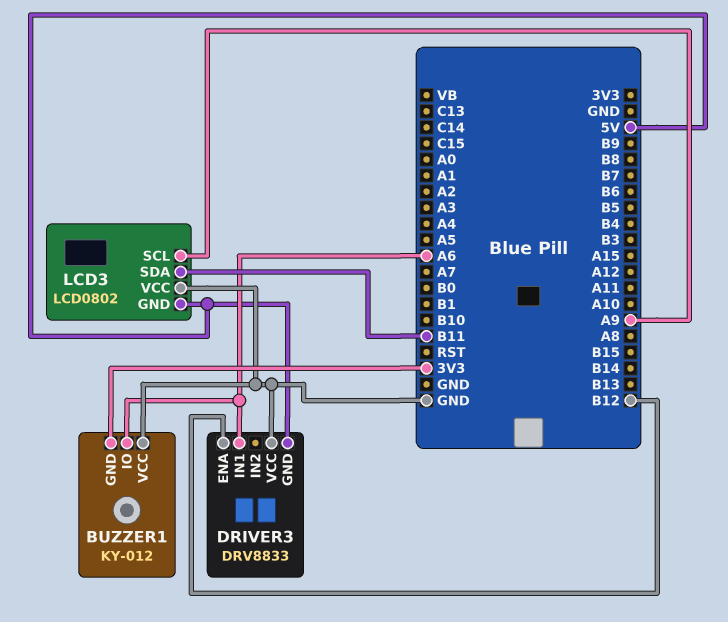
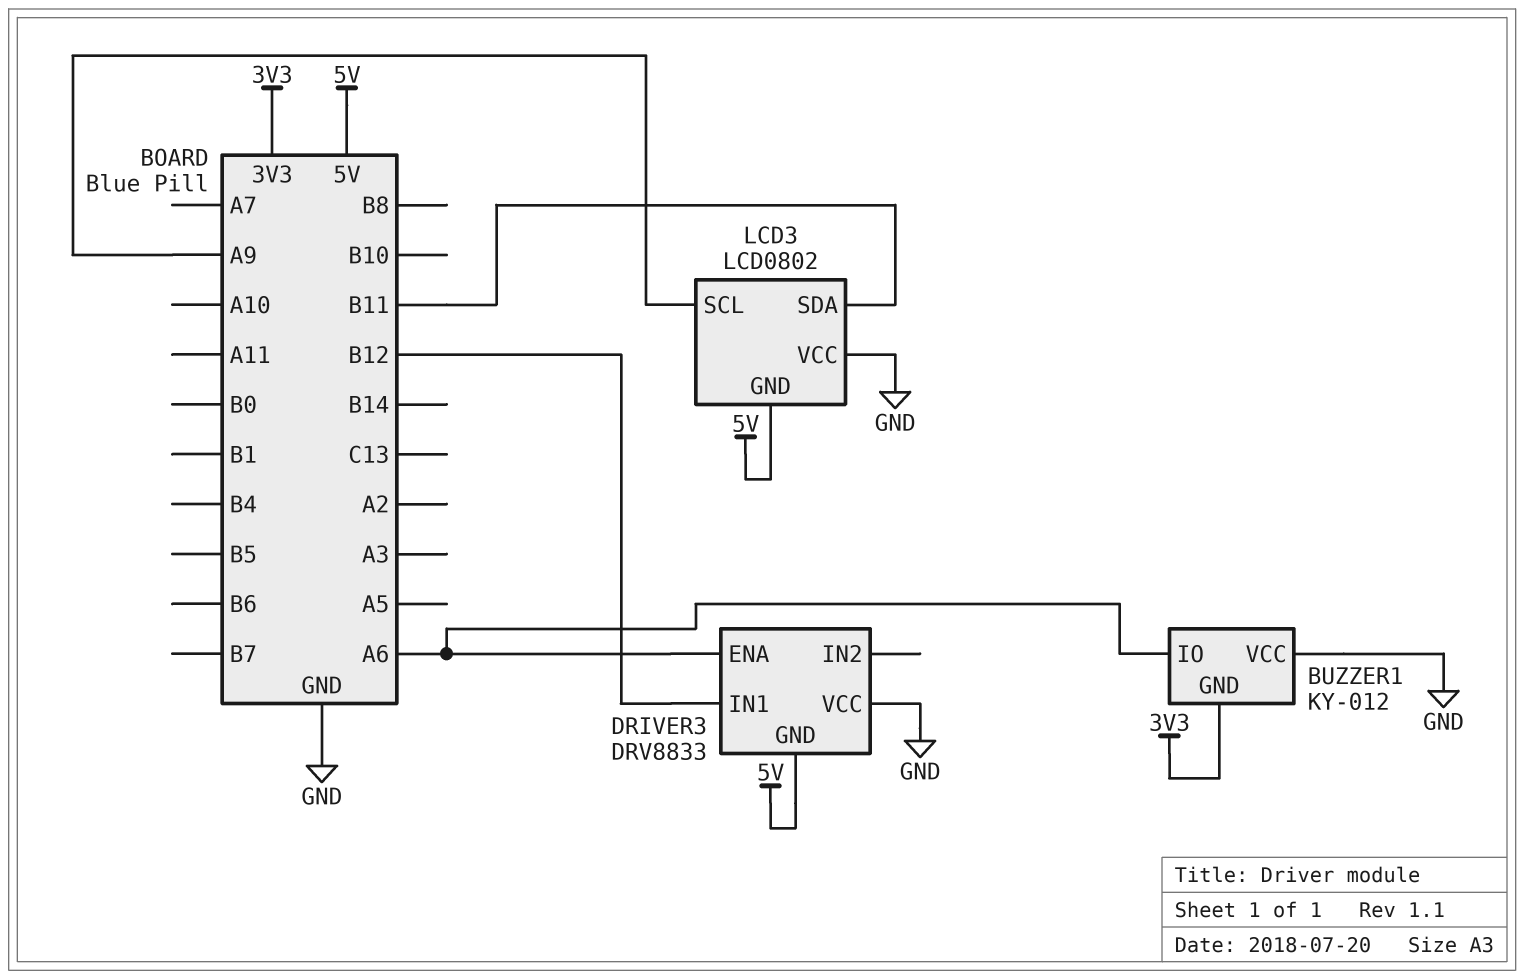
DRIVER3 pin ENA: B12 -> A6
DRIVER3 pin IN1: A6 -> B12

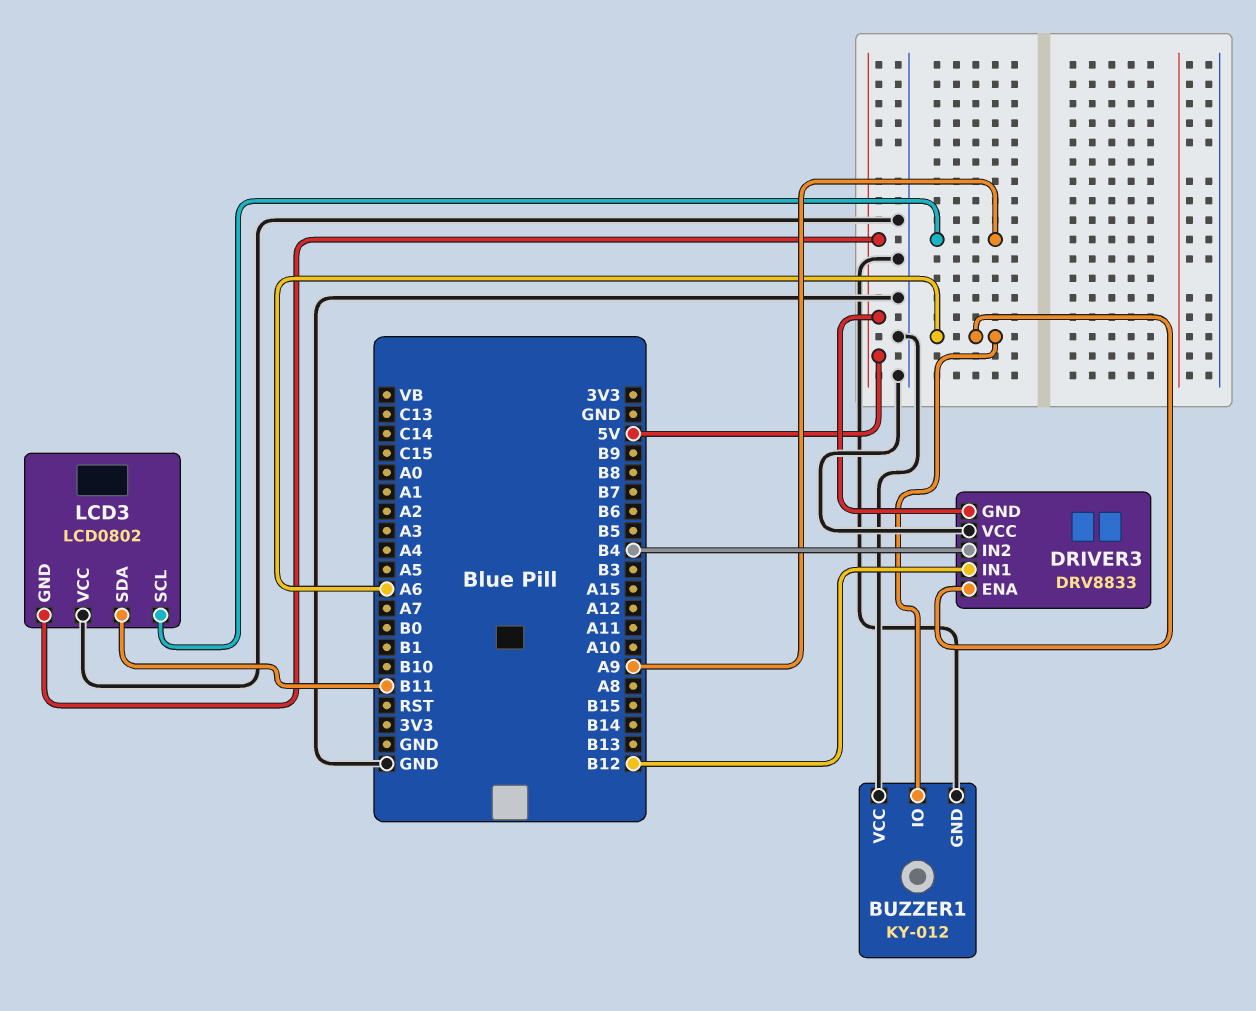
BUZZER1 pin GND: 3V3 -> GND
DRIVER3 pin IN2: none -> B4

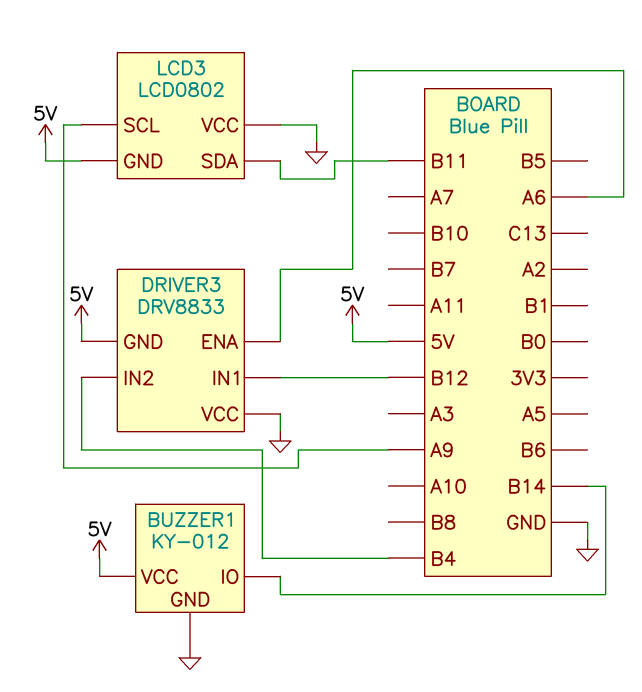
BUZZER1 pin IO: A6 -> B14
BUZZER1 pin VCC: GND -> 5V

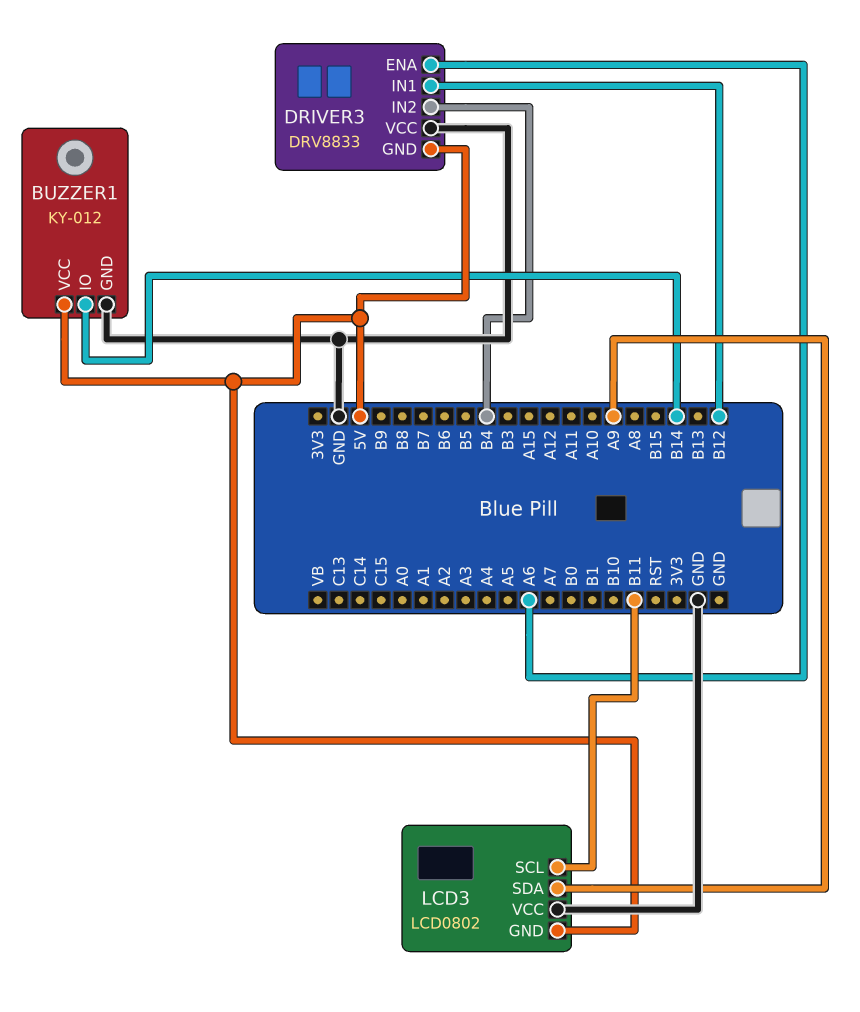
LCD3 pin SCL: A9 -> B11
LCD3 pin SDA: B11 -> A9

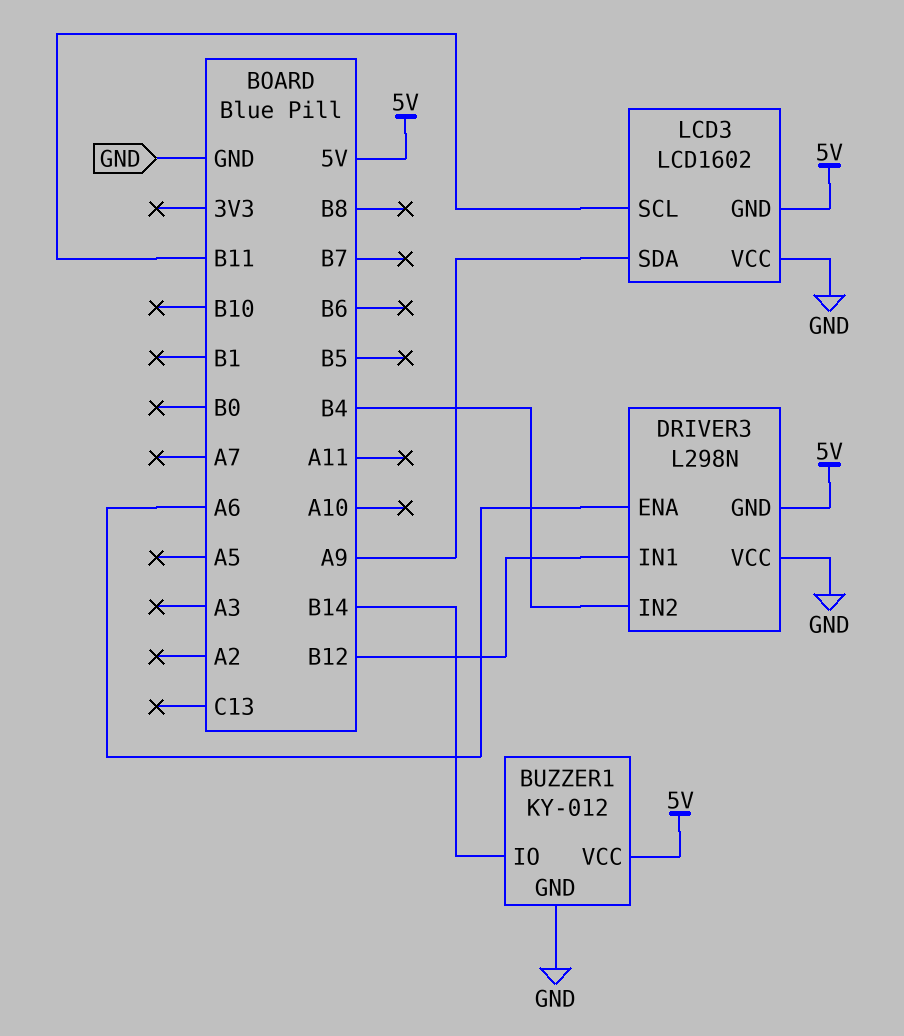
DRIVER3: DRV8833 -> L298N
LCD3: LCD0802 -> LCD1602

